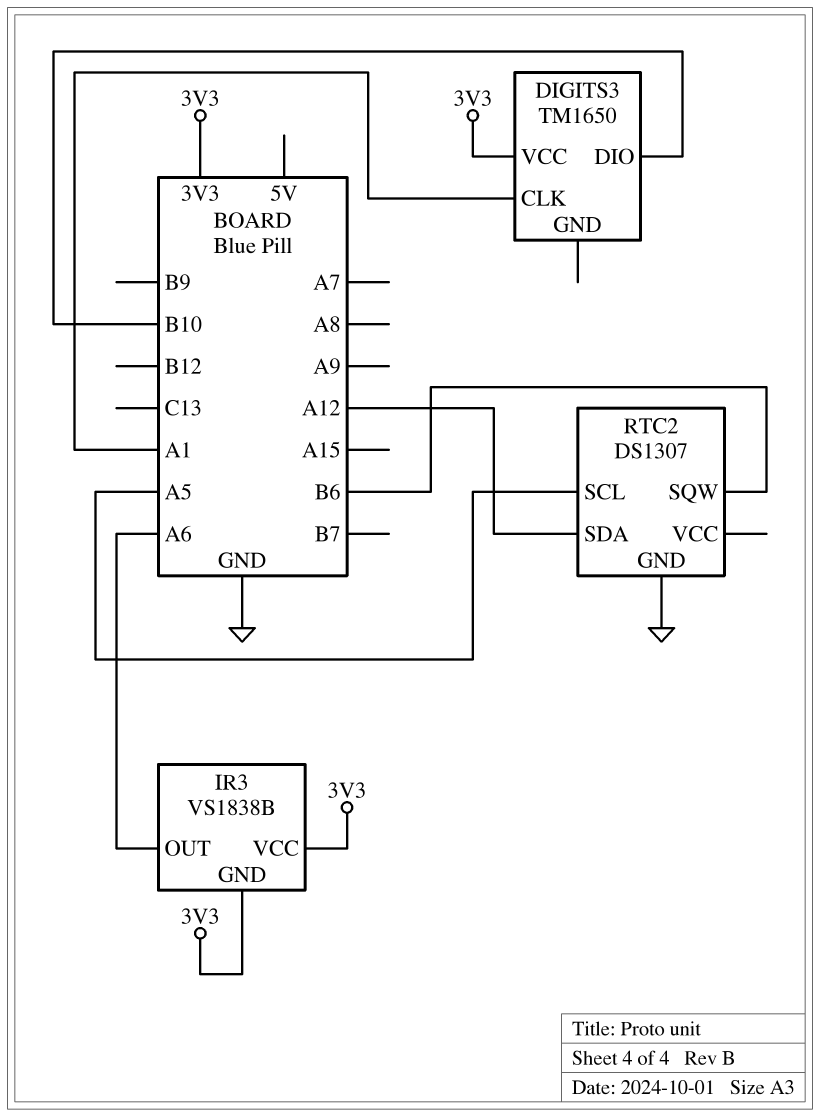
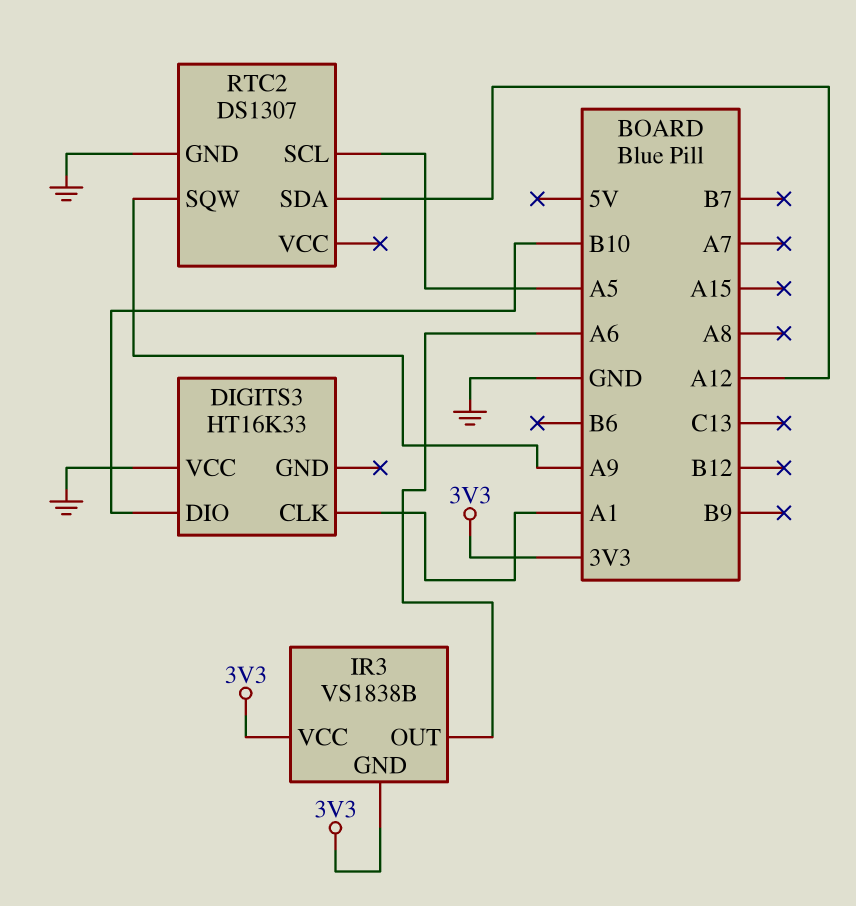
DIGITS3: TM1650 -> HT16K33
DIGITS3 pin VCC: 3V3 -> GND
RTC2 pin SQW: B6 -> A9

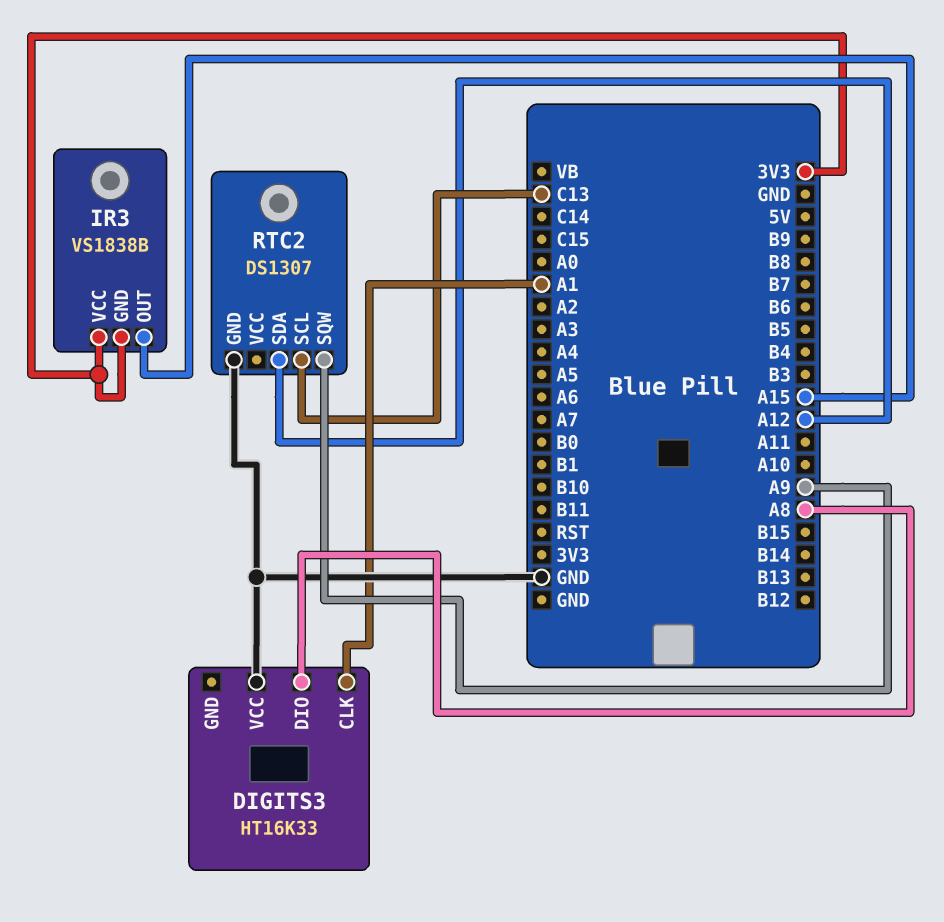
DIGITS3 pin DIO: B10 -> A8
IR3 pin OUT: A6 -> A15
RTC2 pin SCL: A5 -> C13

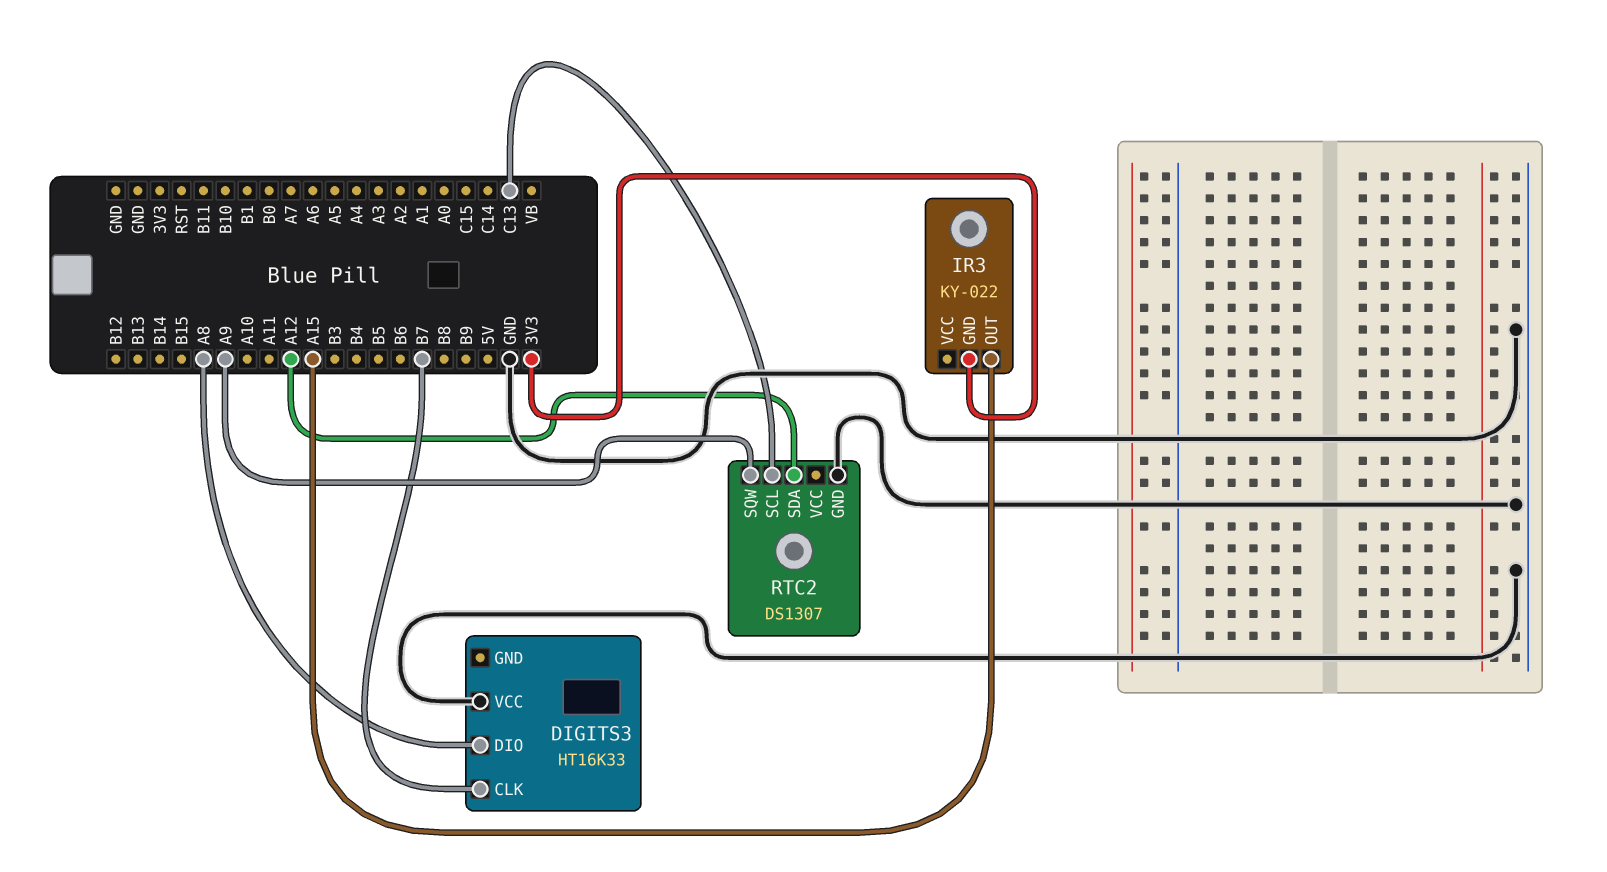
DIGITS3 pin CLK: A1 -> B7
IR3: VS1838B -> KY-022
IR3 pin VCC: 3V3 -> none

